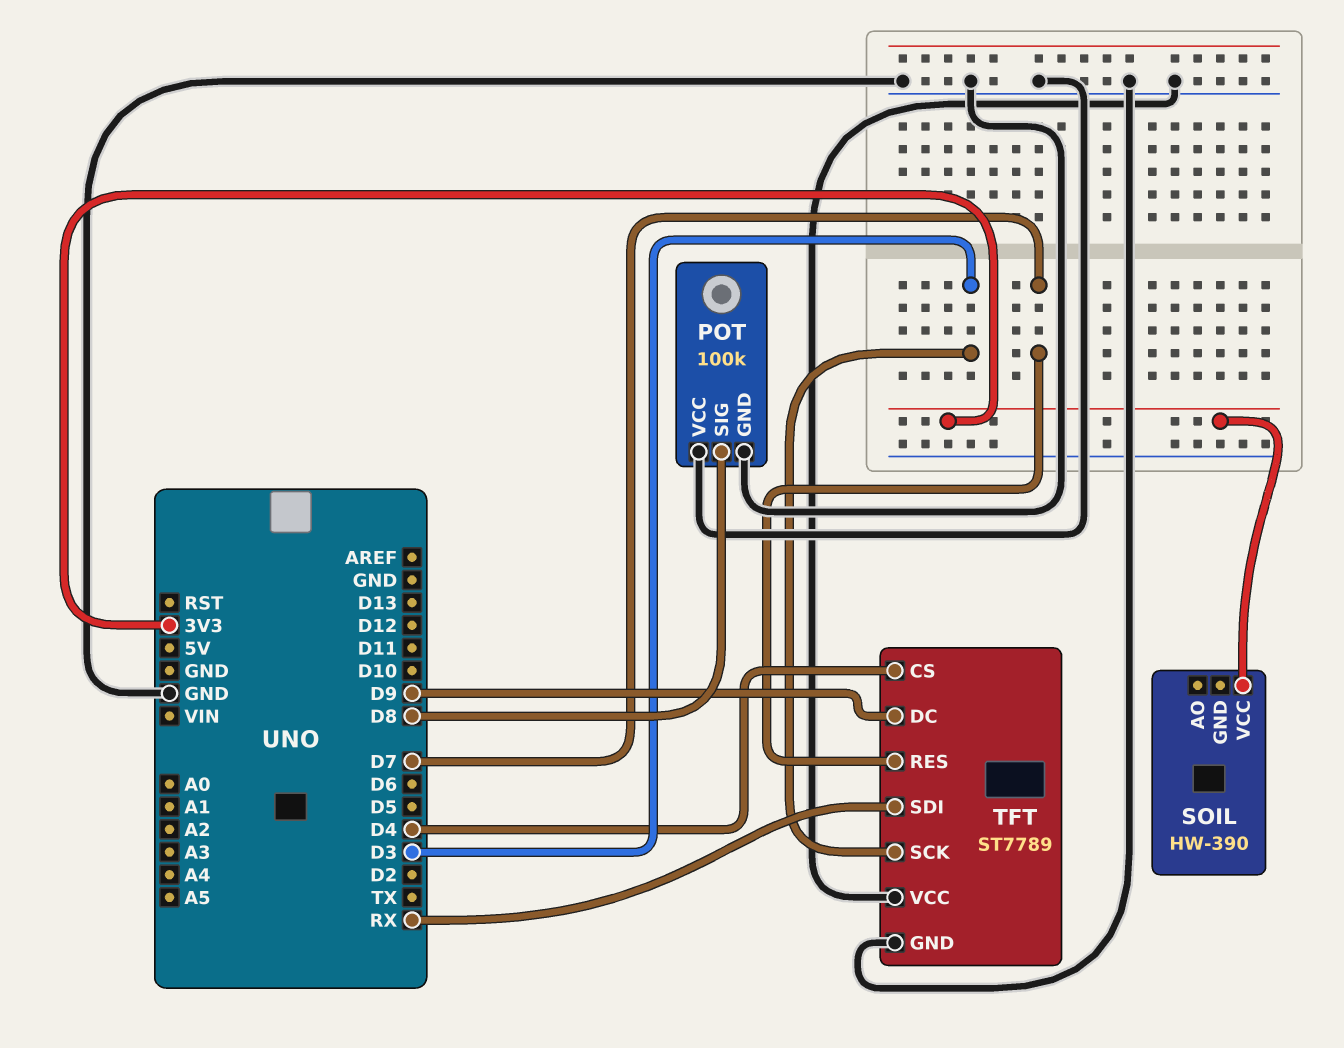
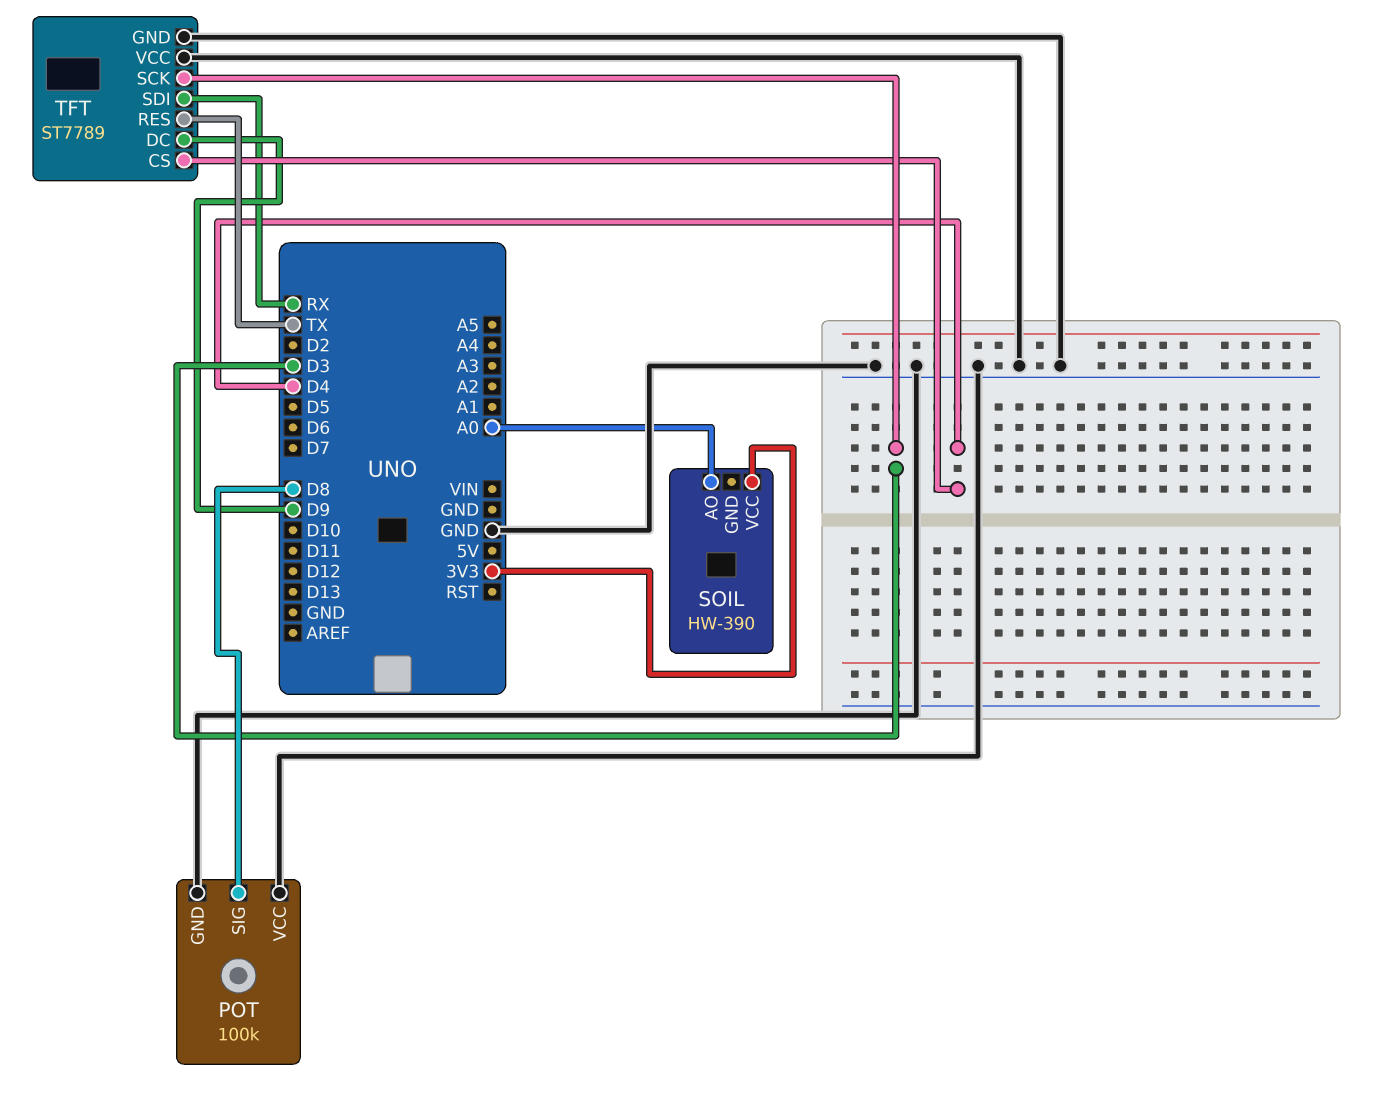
SOIL pin AO: none -> A0
TFT pin RES: D7 -> TX

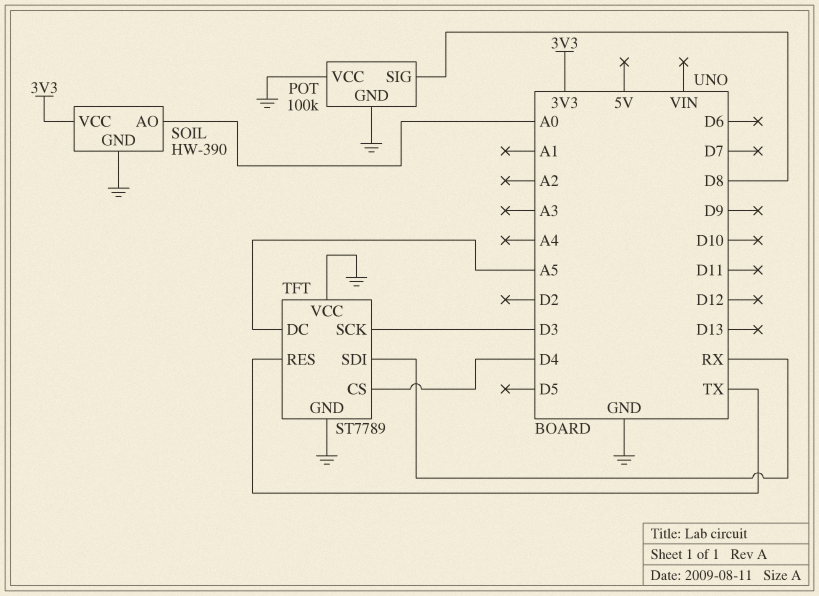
SOIL pin GND: none -> GND
TFT pin DC: D9 -> A5

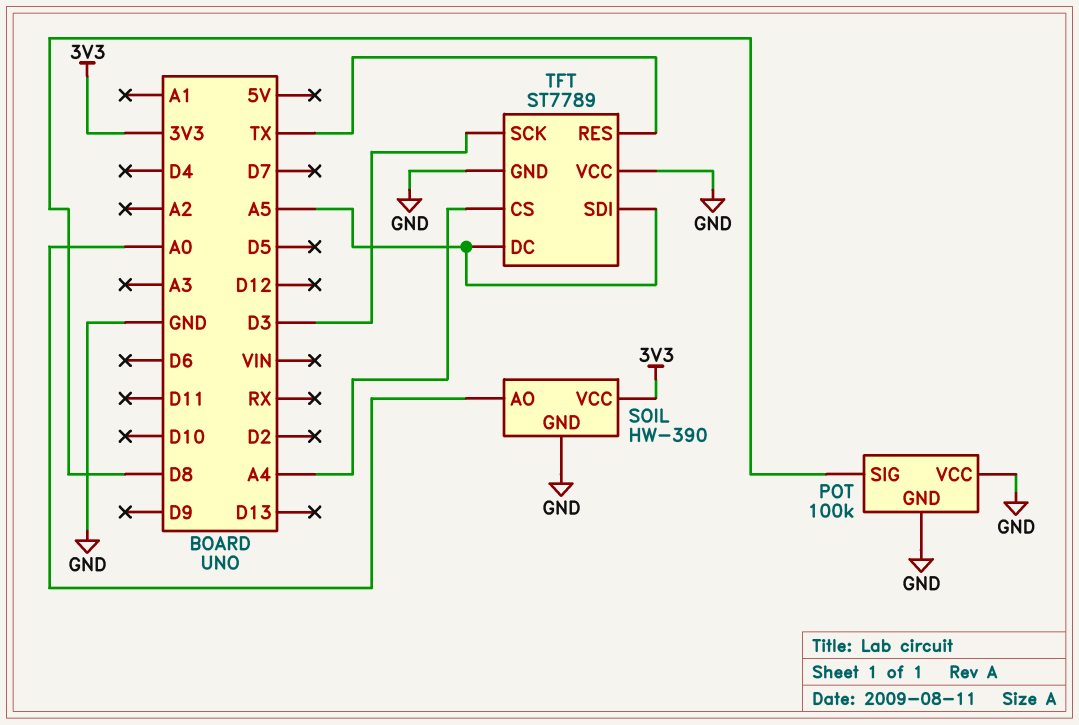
TFT pin CS: D4 -> A4
TFT pin SDI: RX -> A5

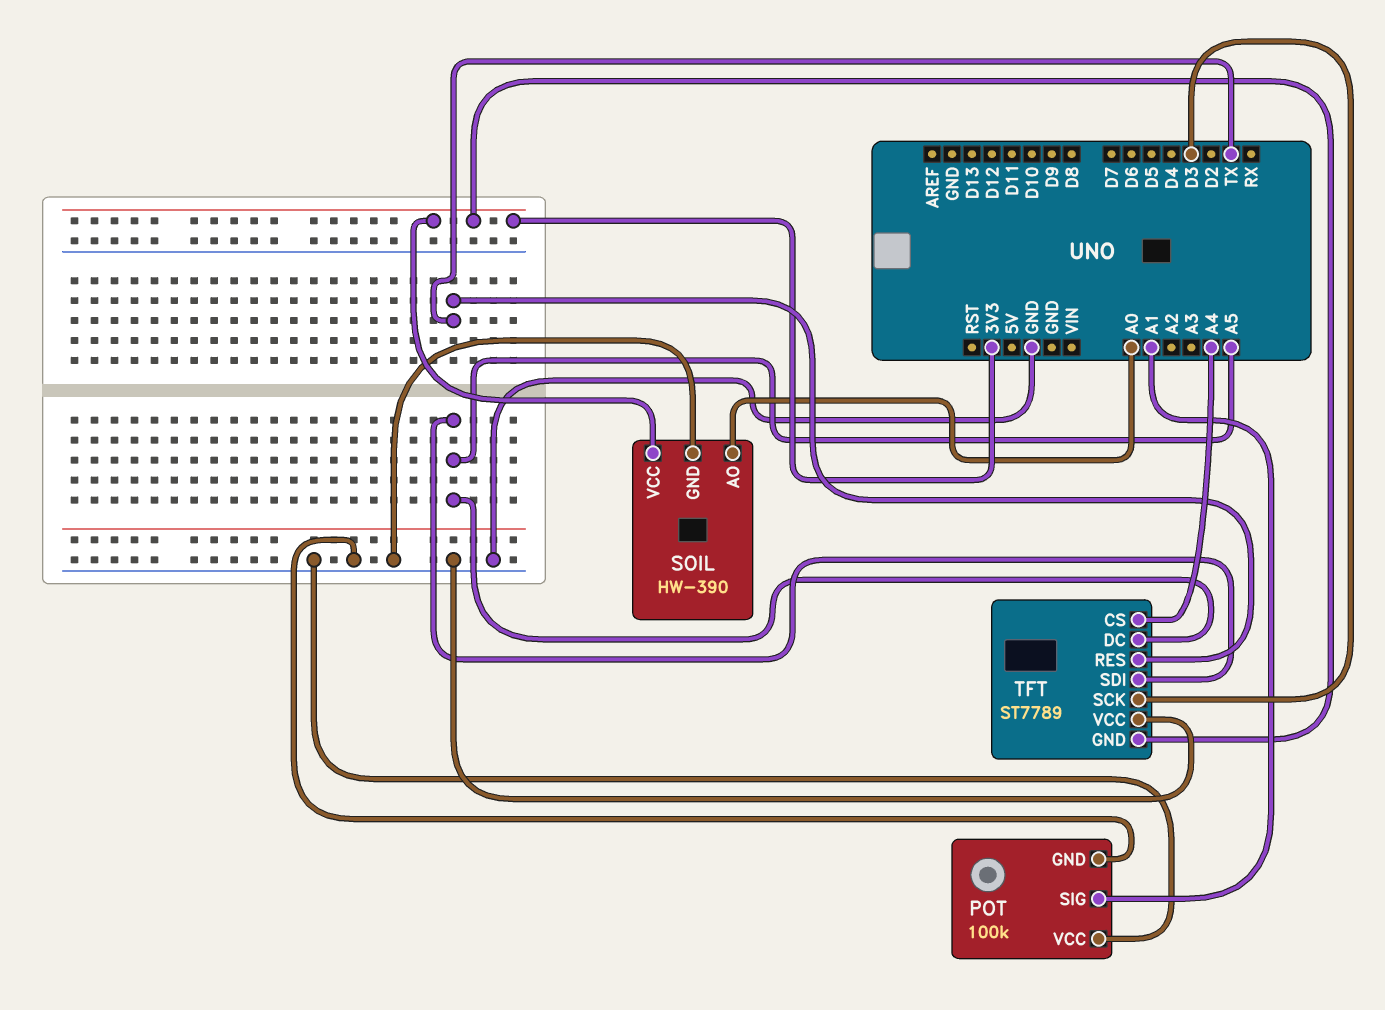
POT pin SIG: D8 -> A1
TFT pin GND: GND -> 3V3

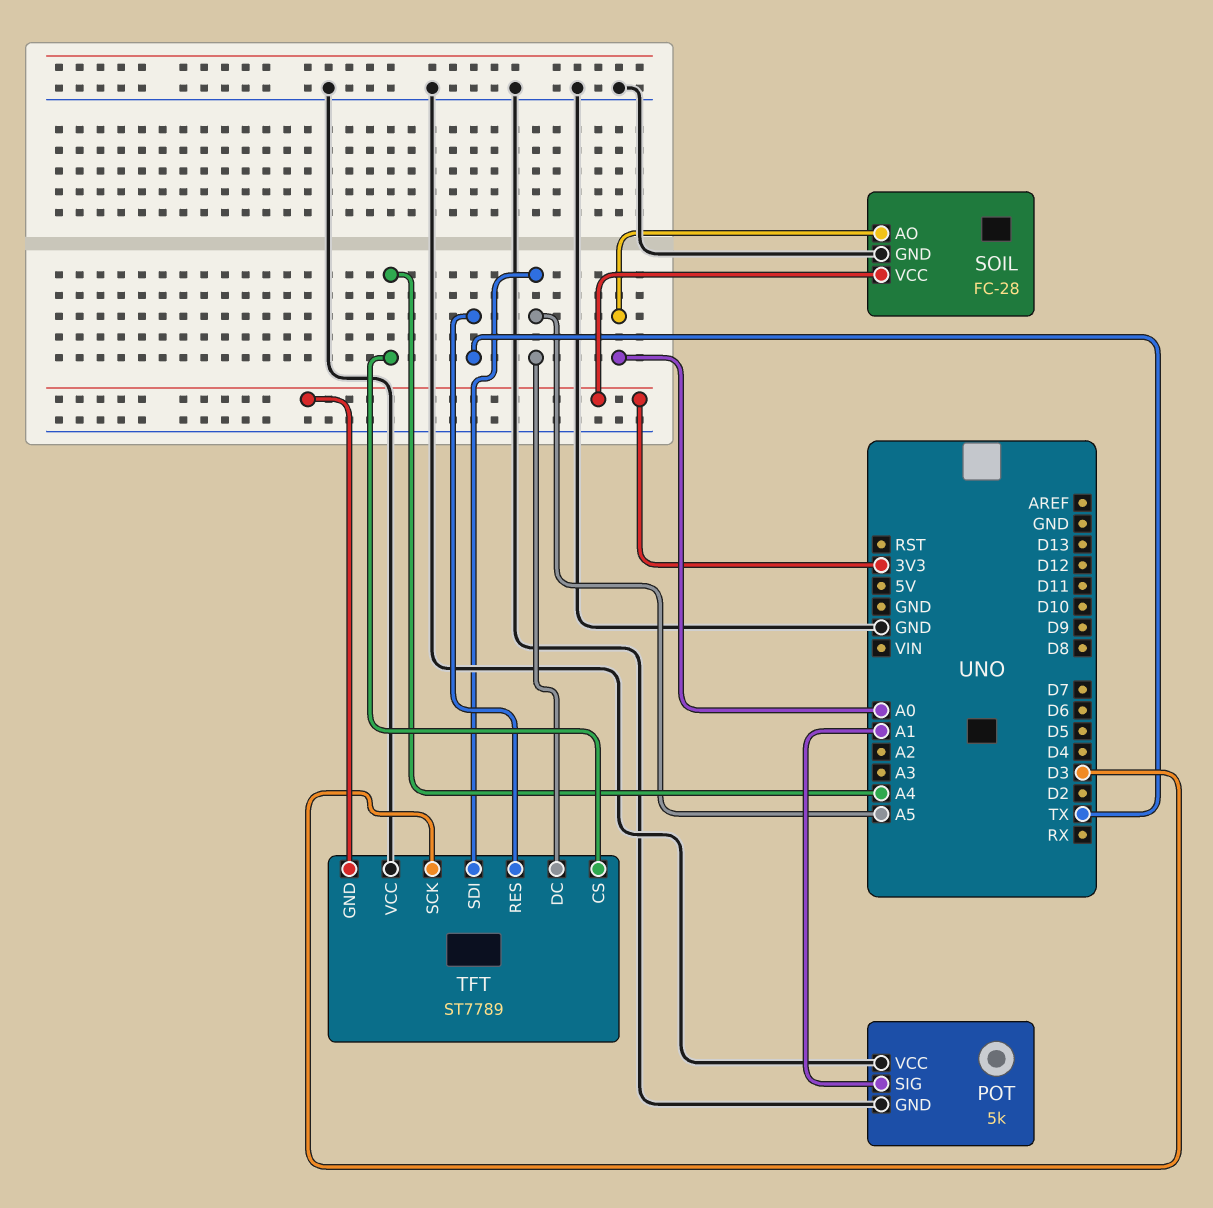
POT: 100k -> 5k
SOIL: HW-390 -> FC-28

